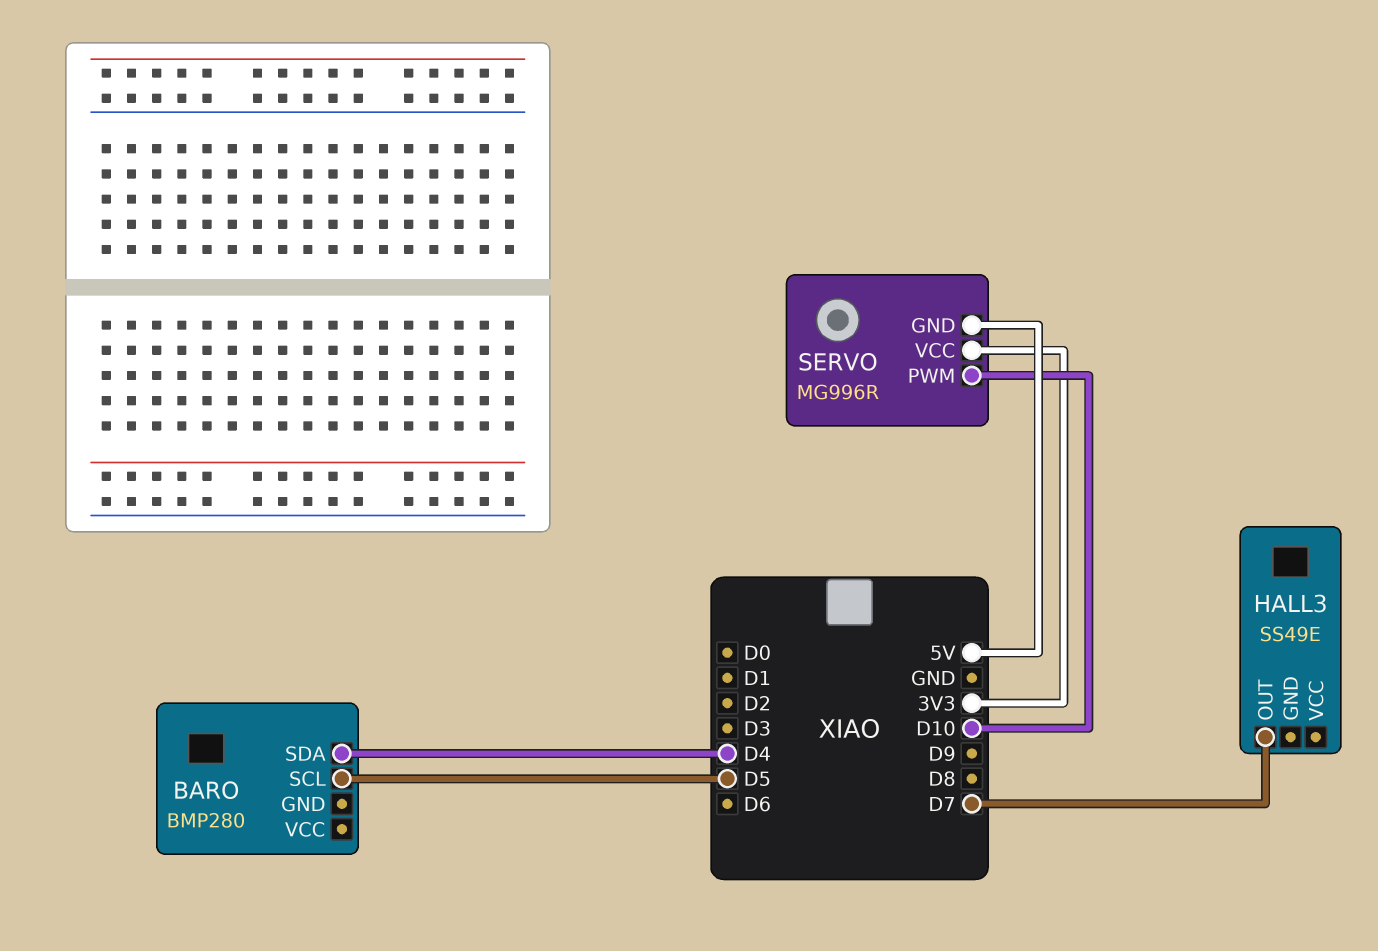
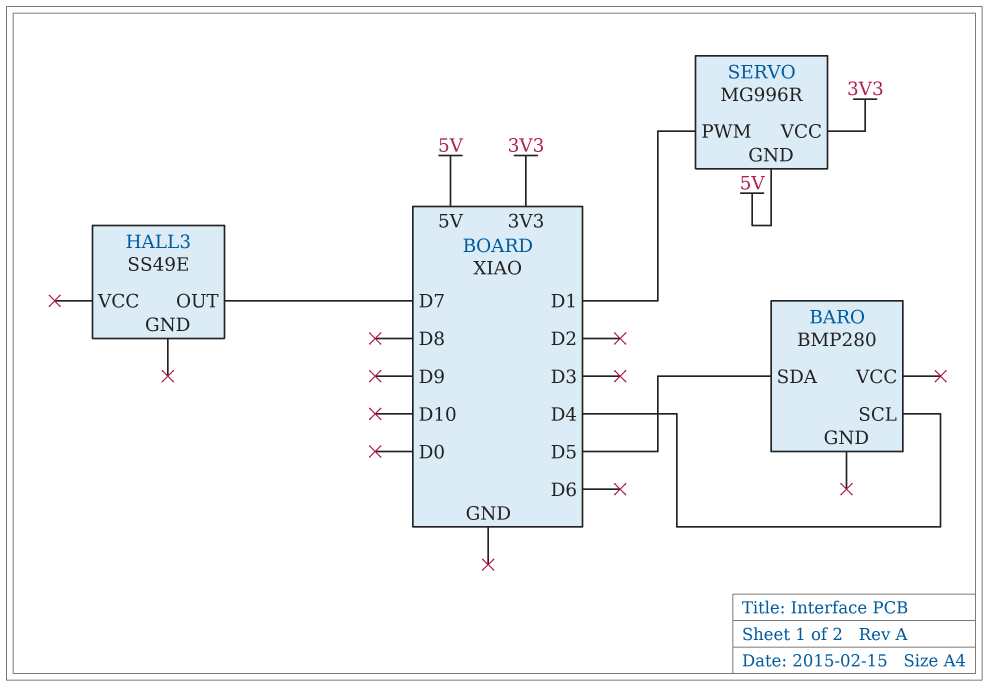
BARO pin SCL: D5 -> D4
BARO pin SDA: D4 -> D5
SERVO pin PWM: D10 -> D1

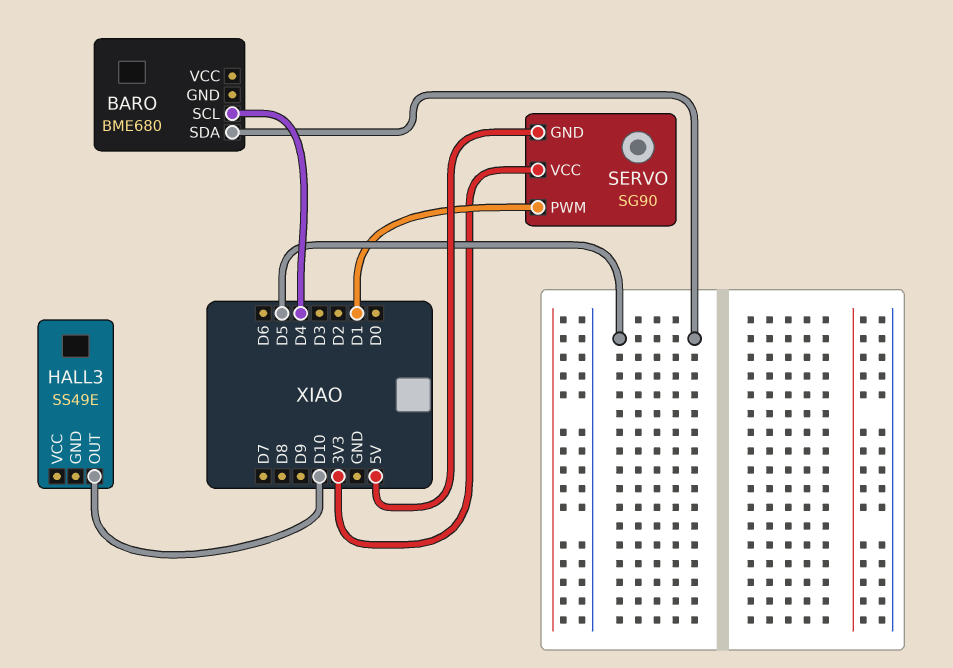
BARO: BMP280 -> BME680
HALL3 pin OUT: D7 -> D10
SERVO: MG996R -> SG90

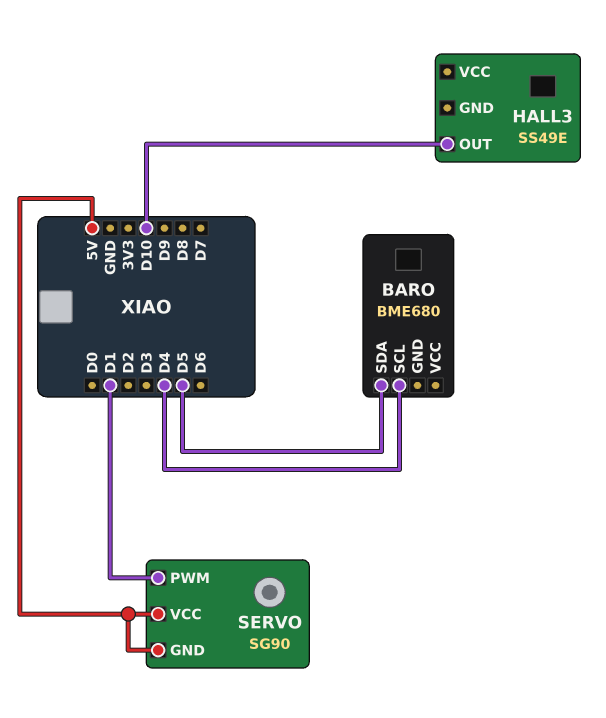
SERVO pin VCC: 3V3 -> 5V

